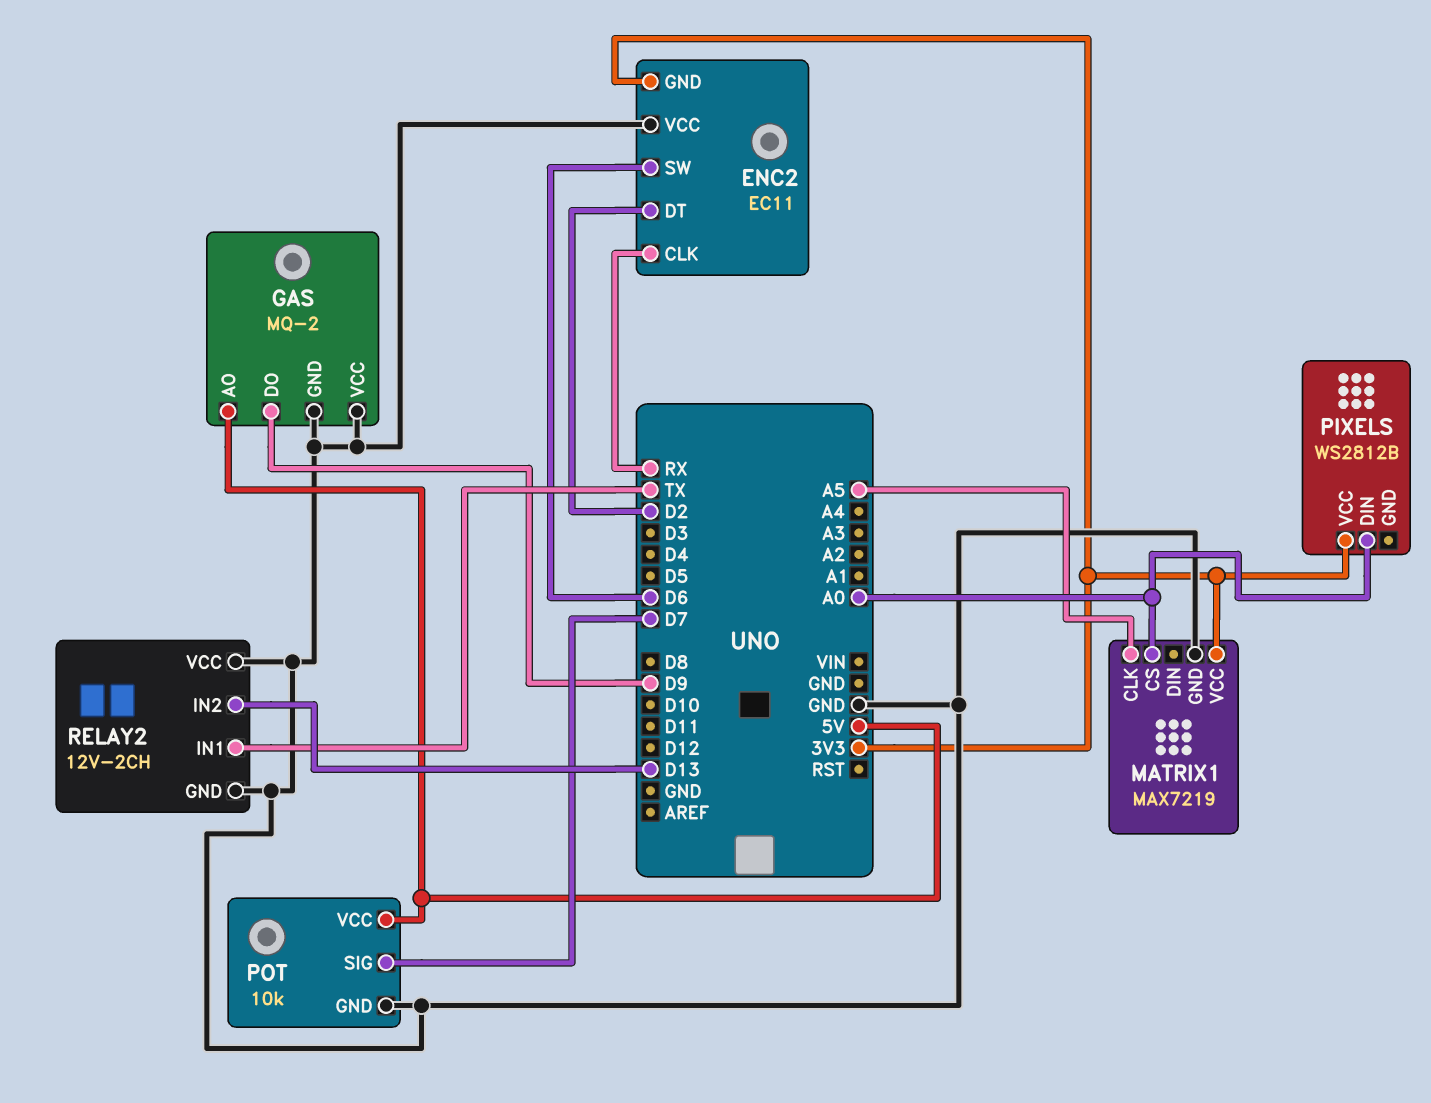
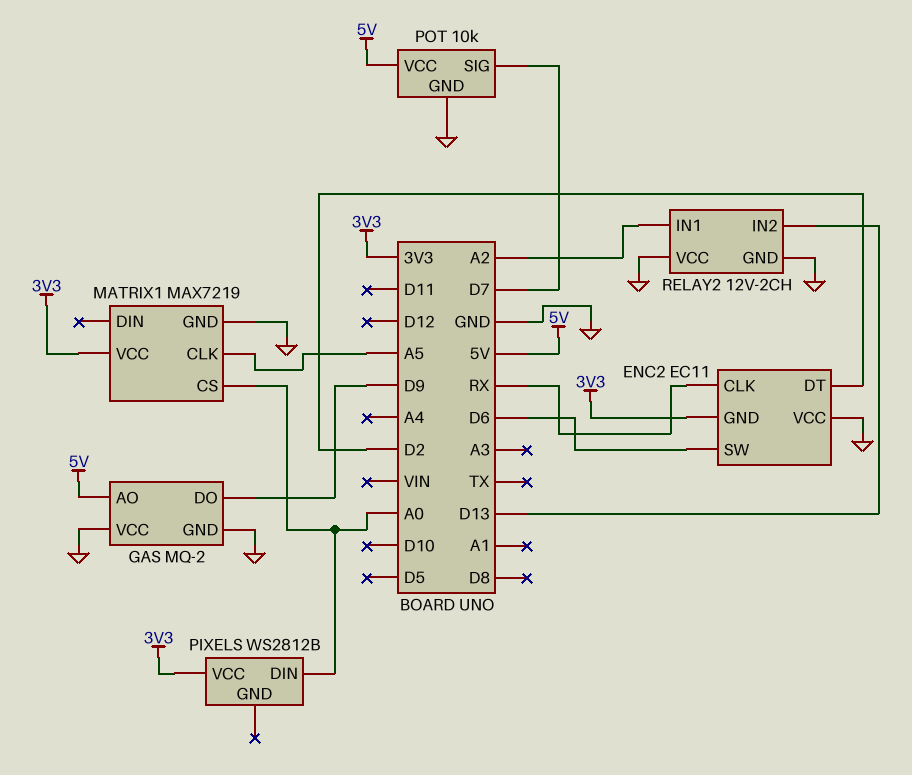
RELAY2 pin IN1: TX -> A2

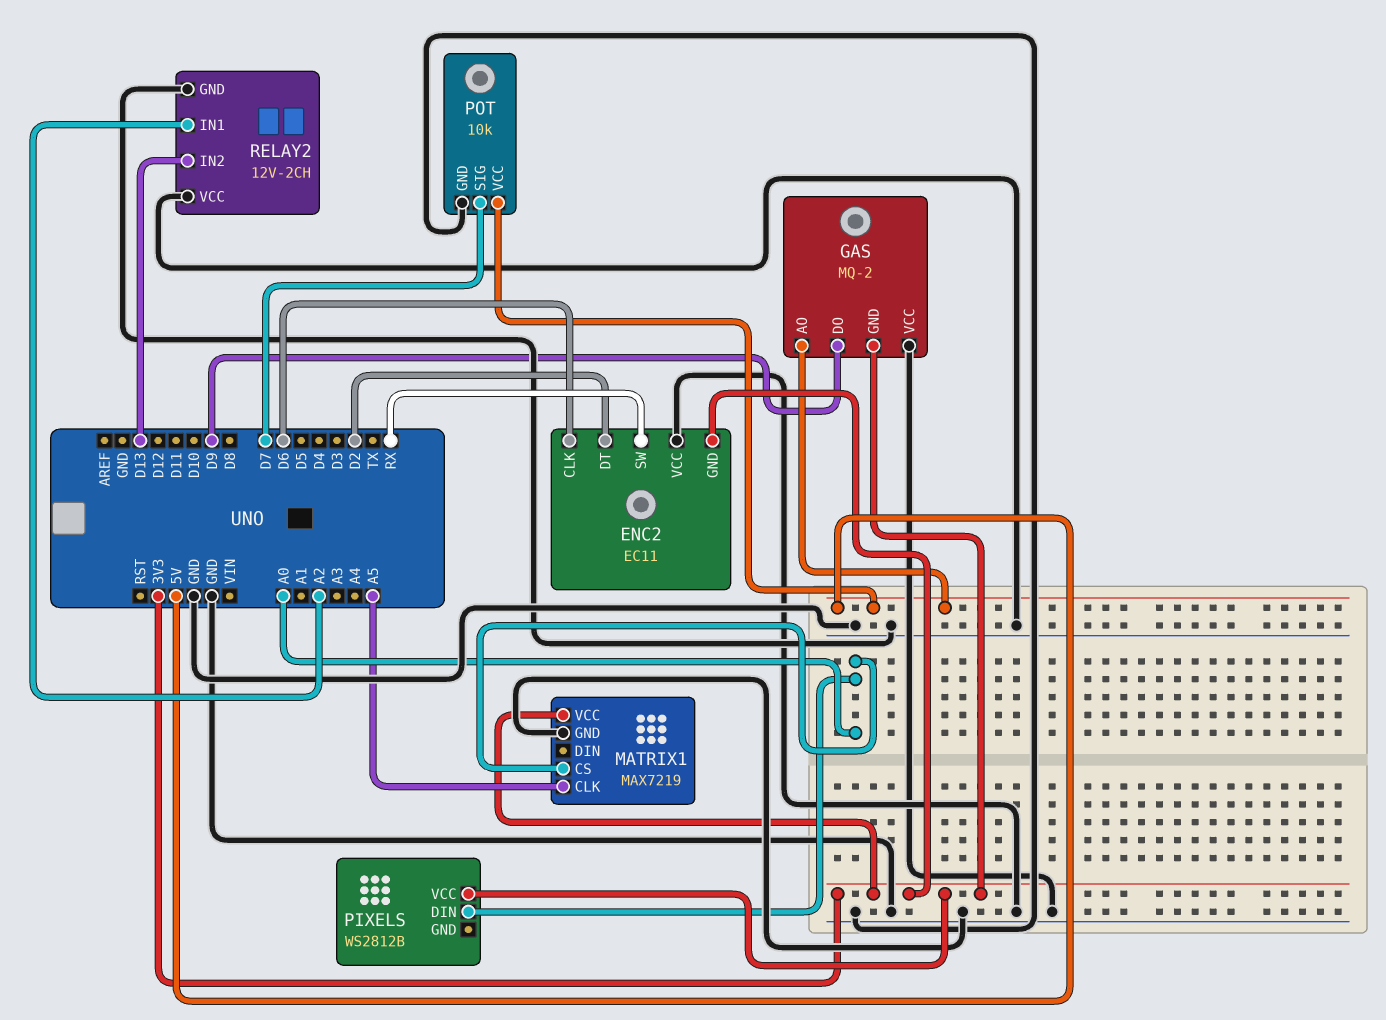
ENC2 pin CLK: RX -> D6
ENC2 pin SW: D6 -> RX
GAS pin GND: GND -> 3V3

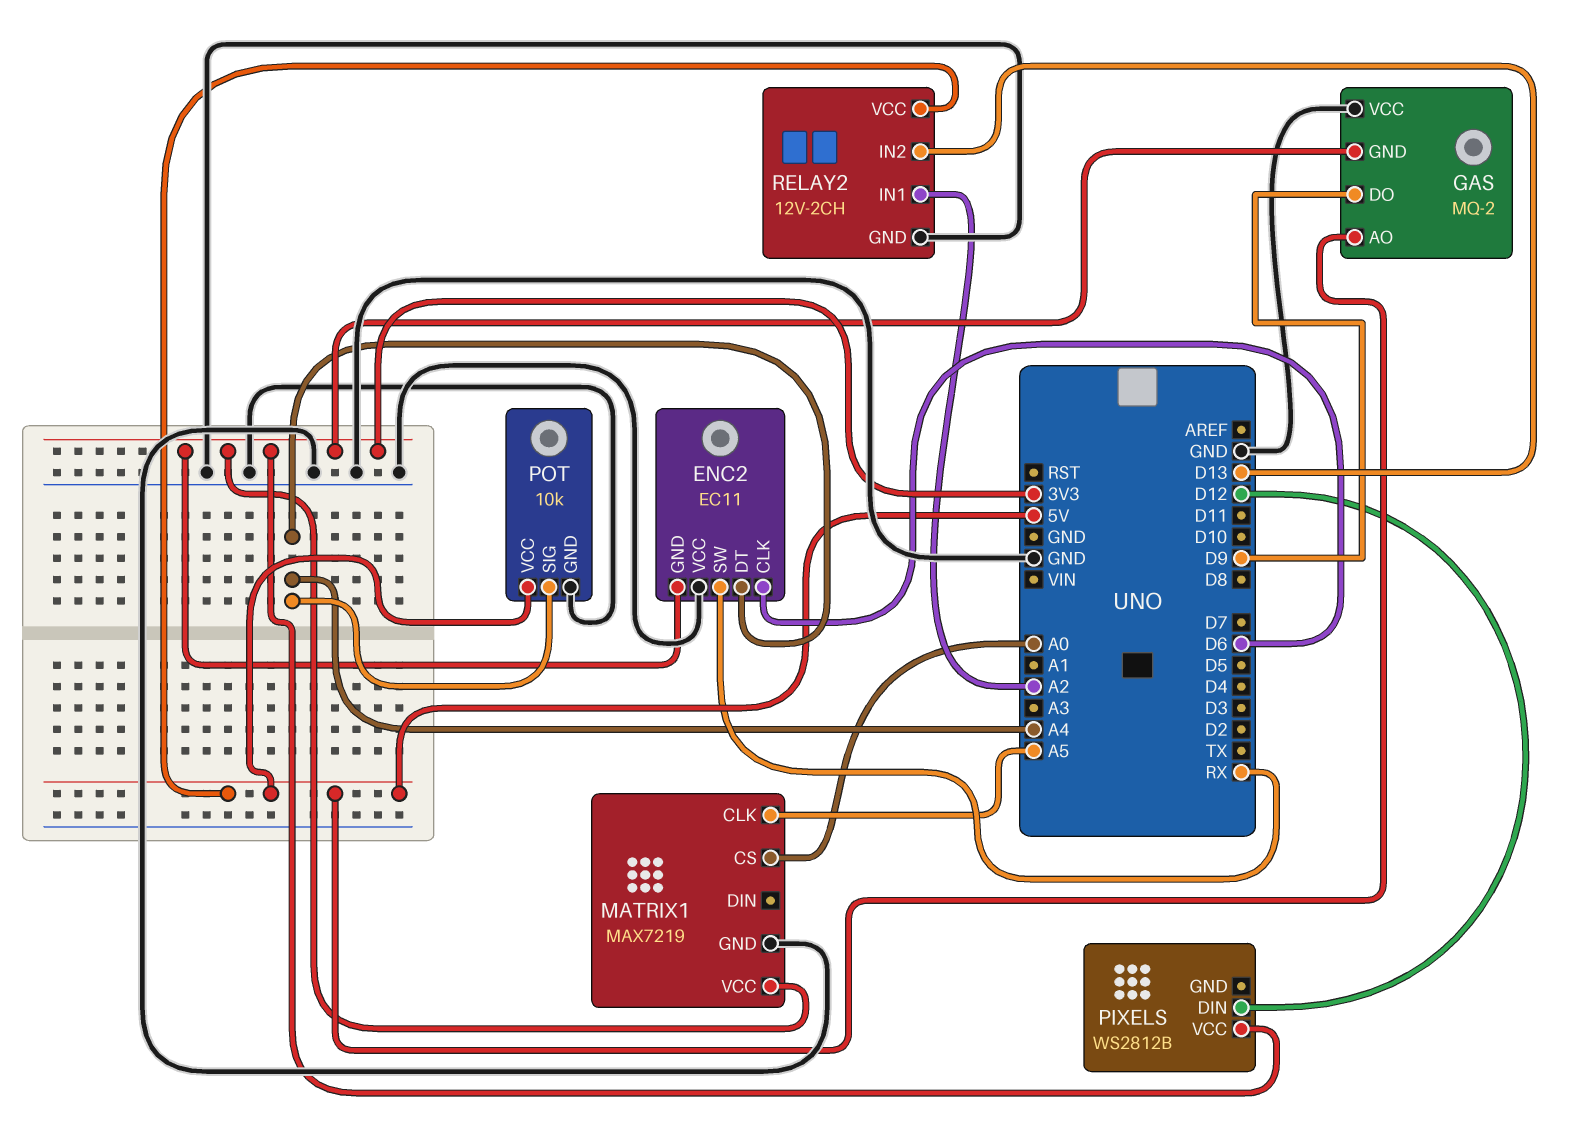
ENC2 pin DT: D2 -> A4
PIXELS pin DIN: A0 -> D12
POT pin SIG: D7 -> A4
RELAY2 pin VCC: GND -> 5V

